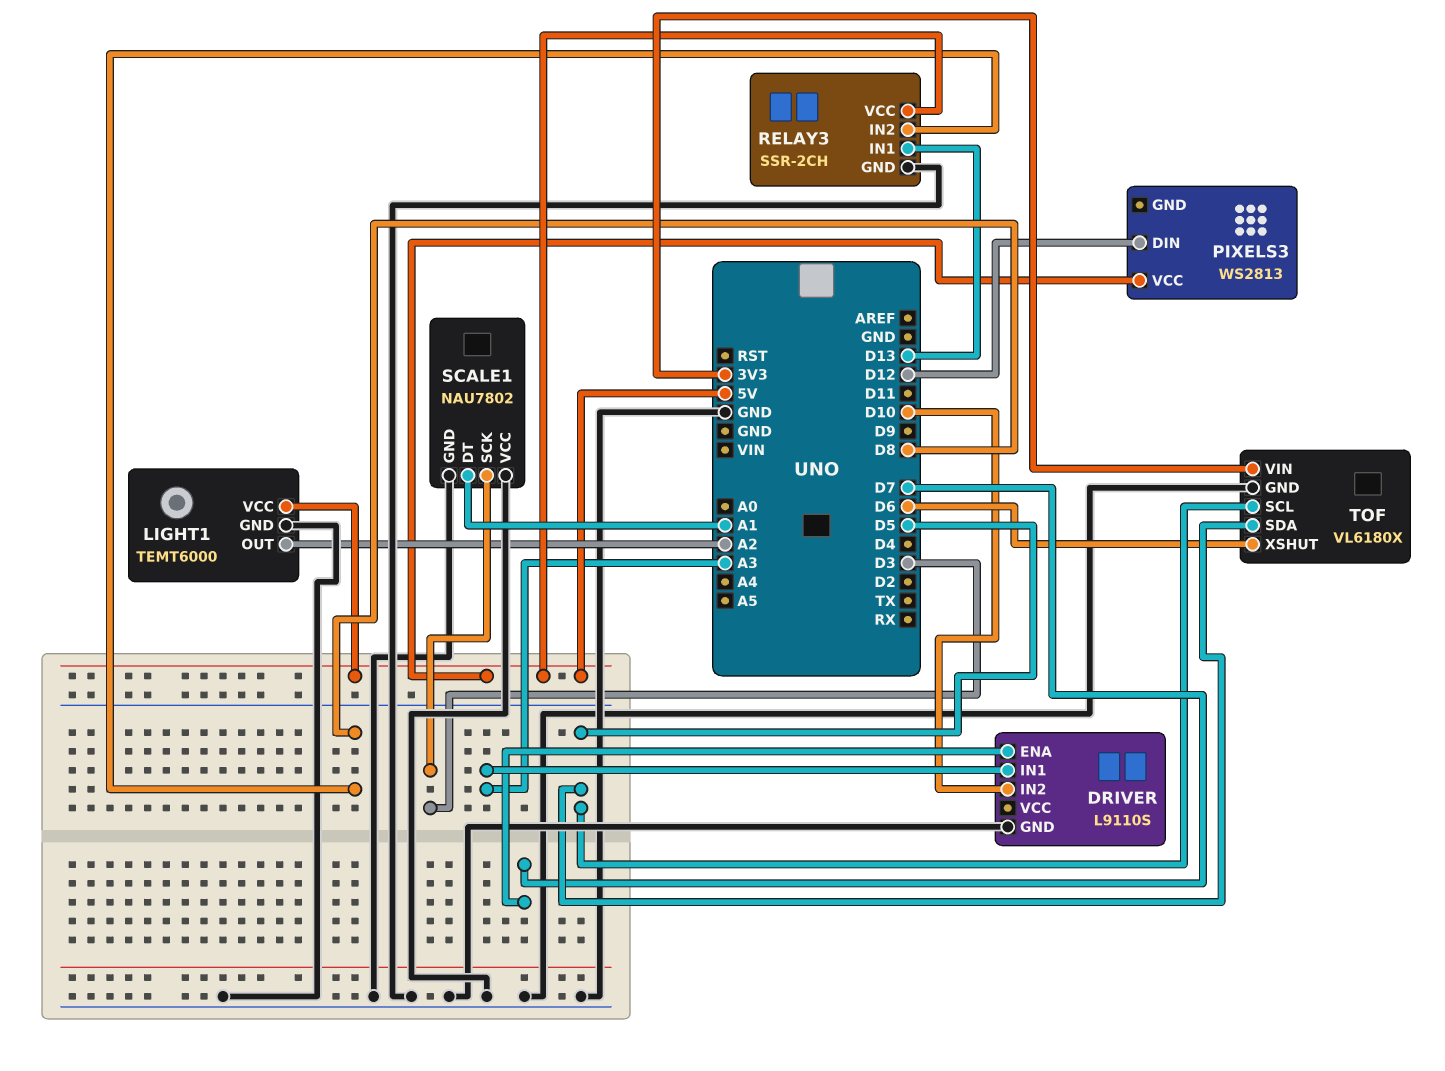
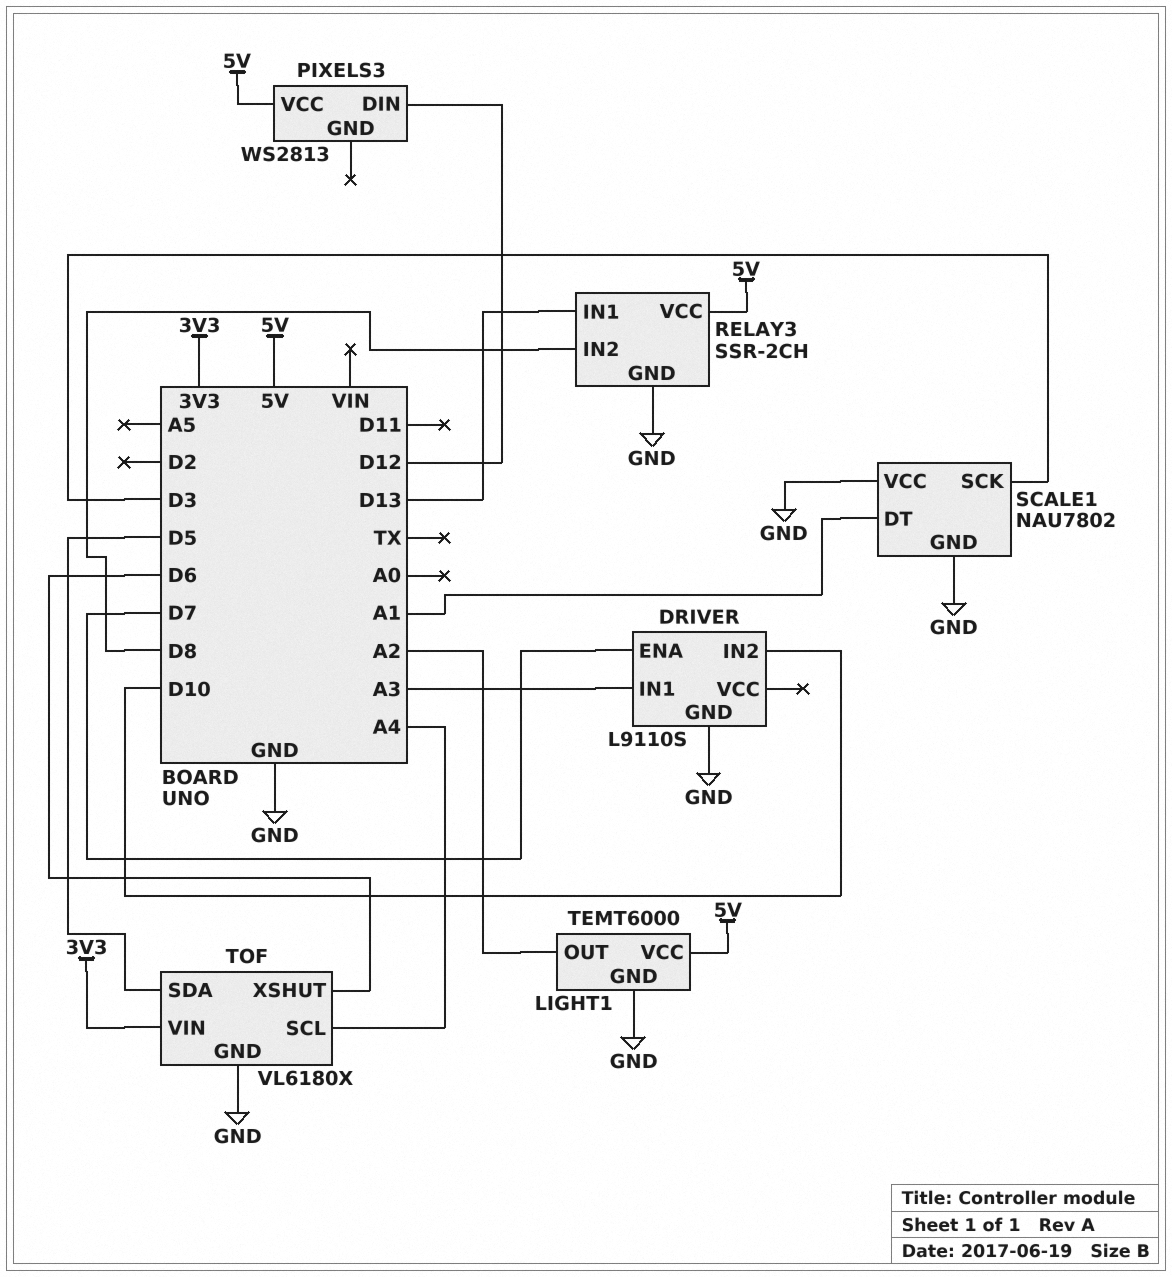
TOF pin SCL: D5 -> A4

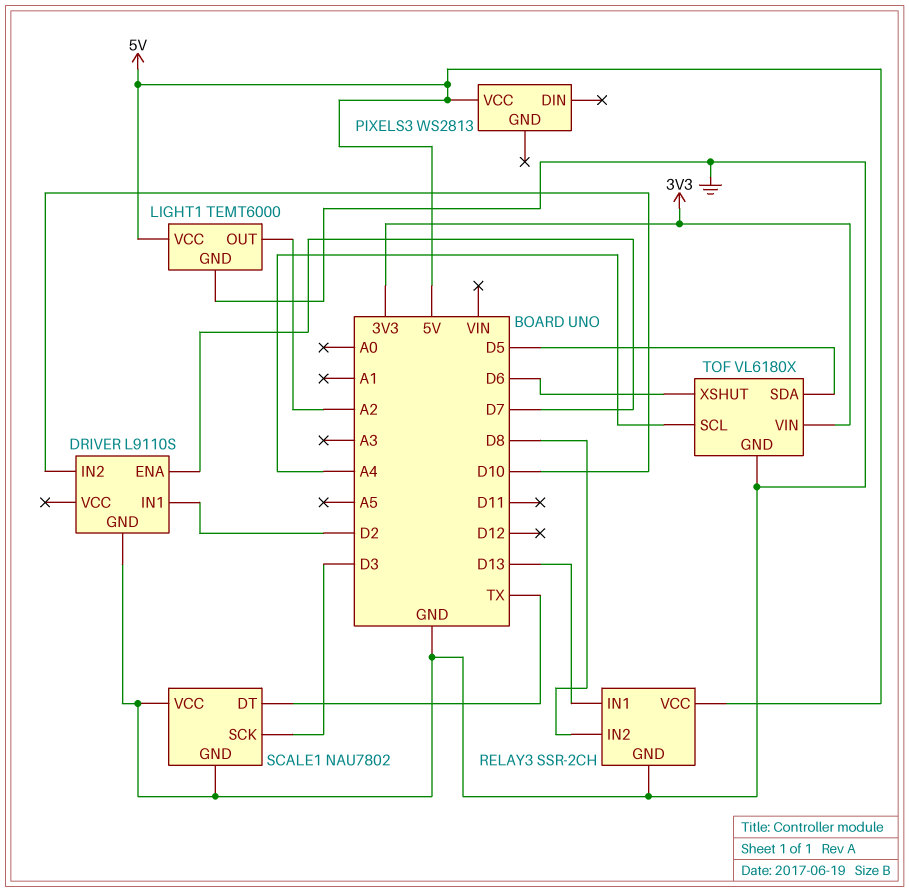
DRIVER pin IN1: A3 -> D2
PIXELS3 pin DIN: D12 -> none
SCALE1 pin DT: A1 -> TX

